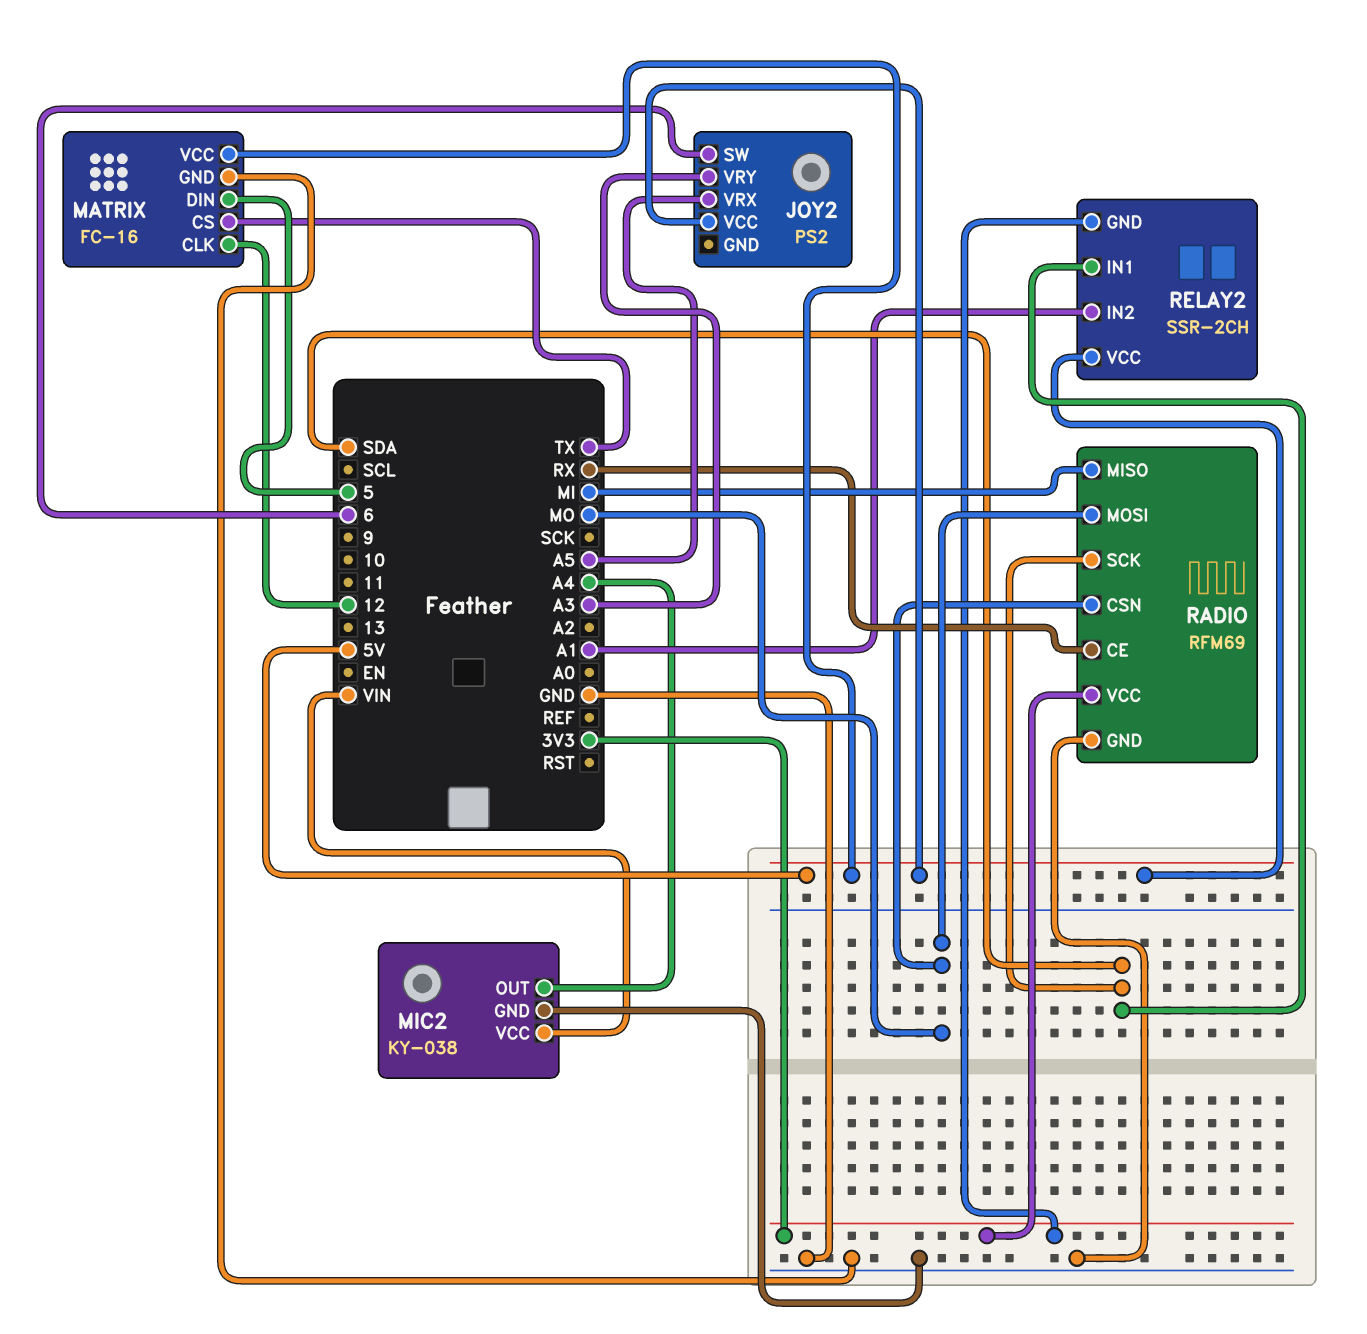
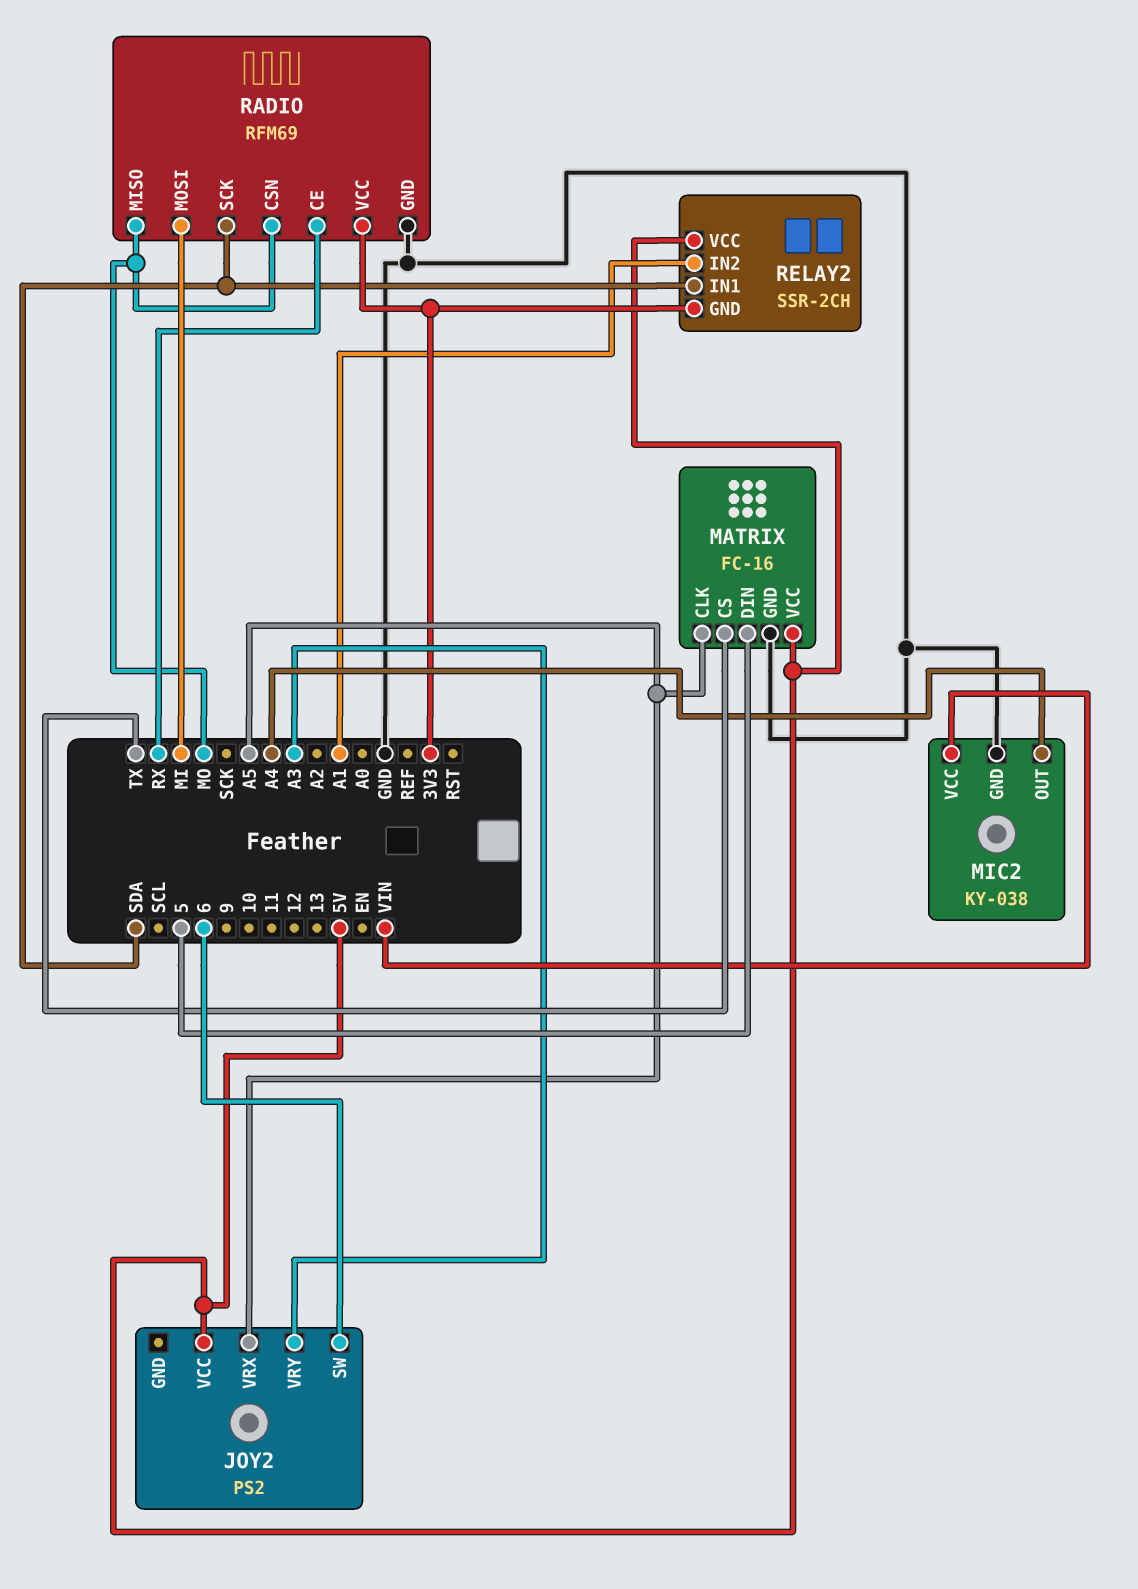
MATRIX pin CLK: 12 -> A5
RADIO pin MISO: MI -> MO
RADIO pin MOSI: MO -> MI

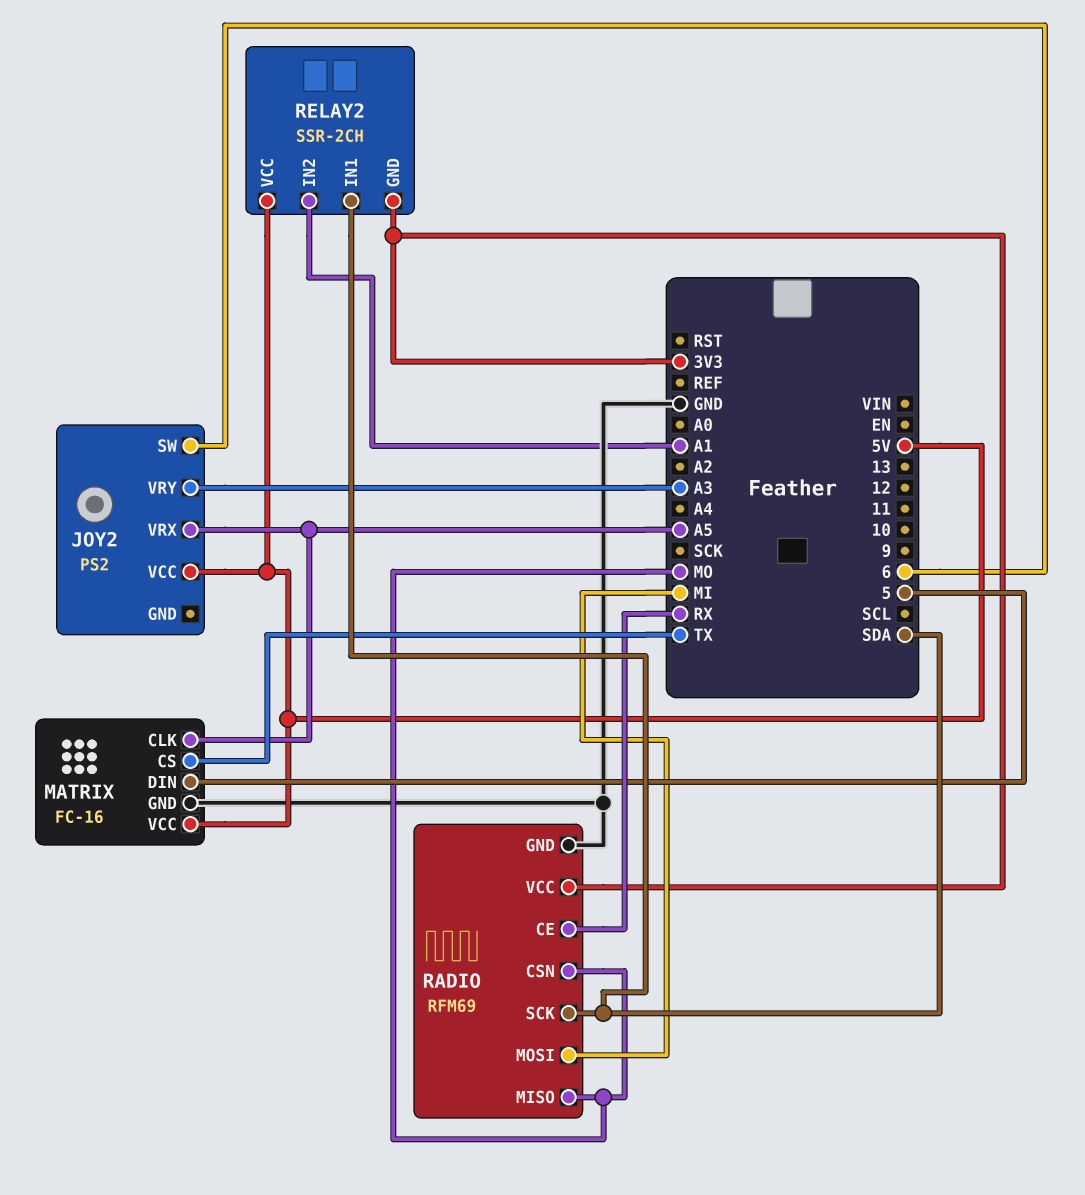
MIC2: KY-038 -> none
MIC2 pin GND: GND -> none
MIC2 pin OUT: A4 -> none
MIC2 pin VCC: VIN -> none

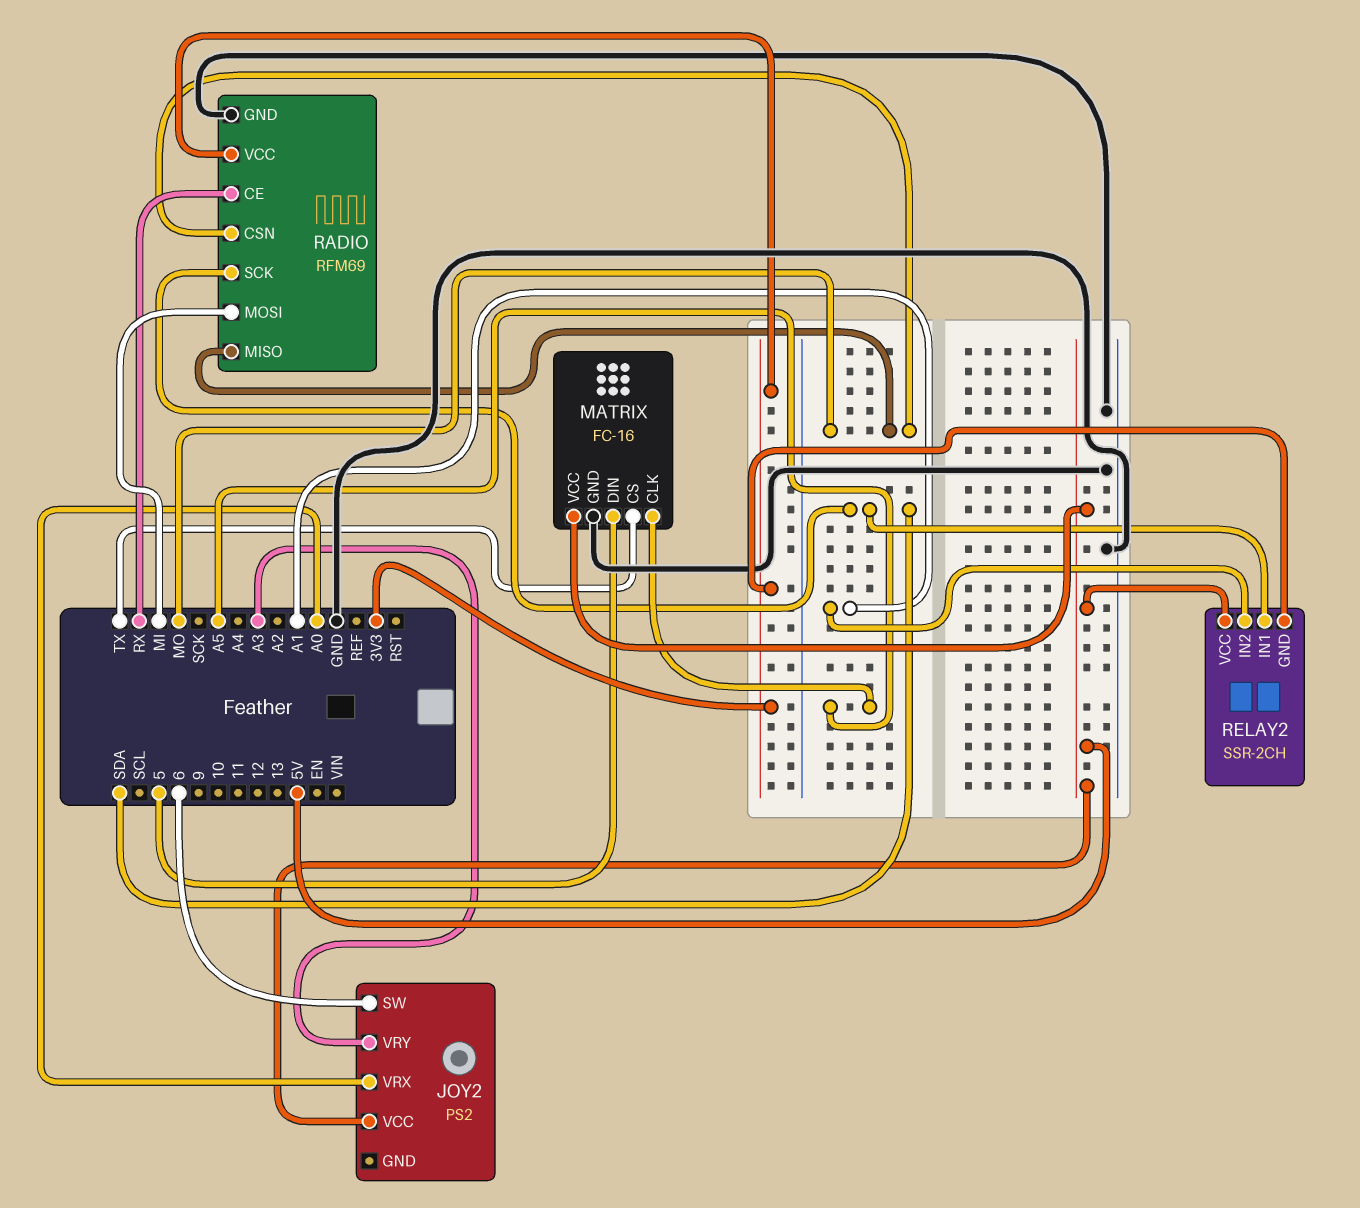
JOY2 pin VRX: A5 -> A0

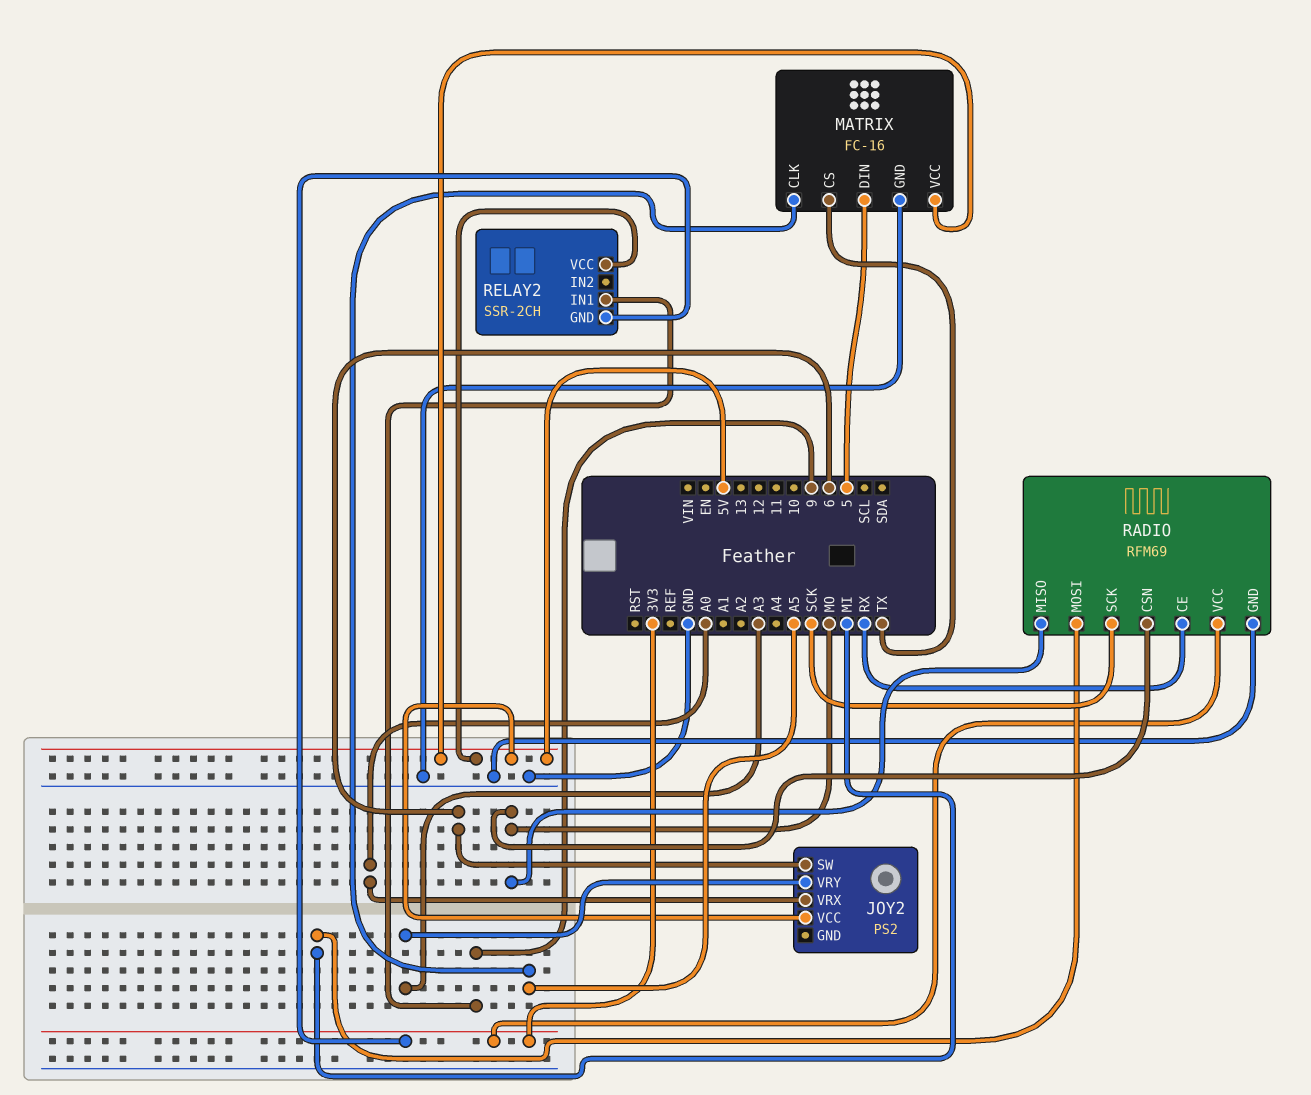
RADIO pin SCK: SDA -> SCK
RELAY2 pin IN1: SDA -> 9
RELAY2 pin IN2: A1 -> none

